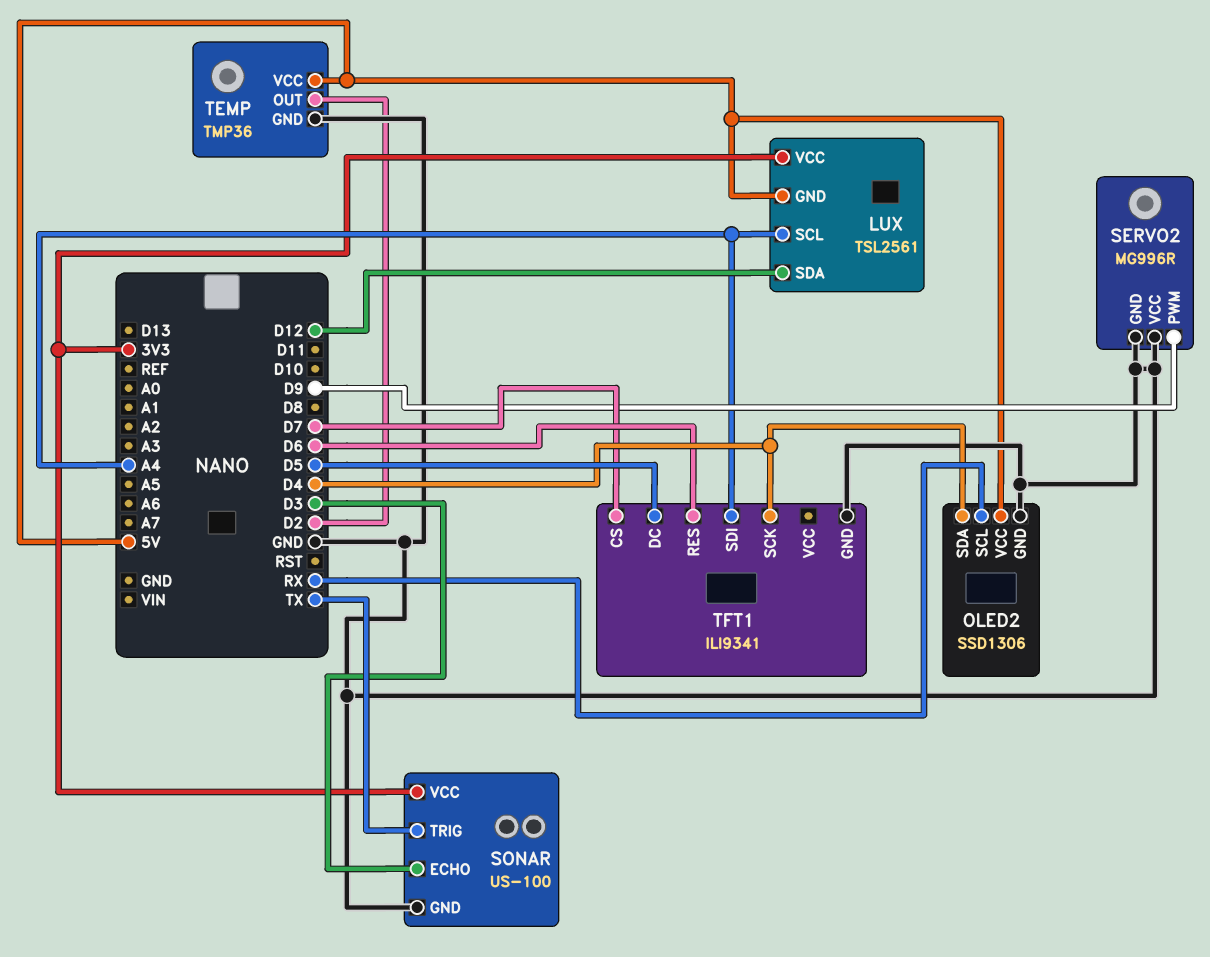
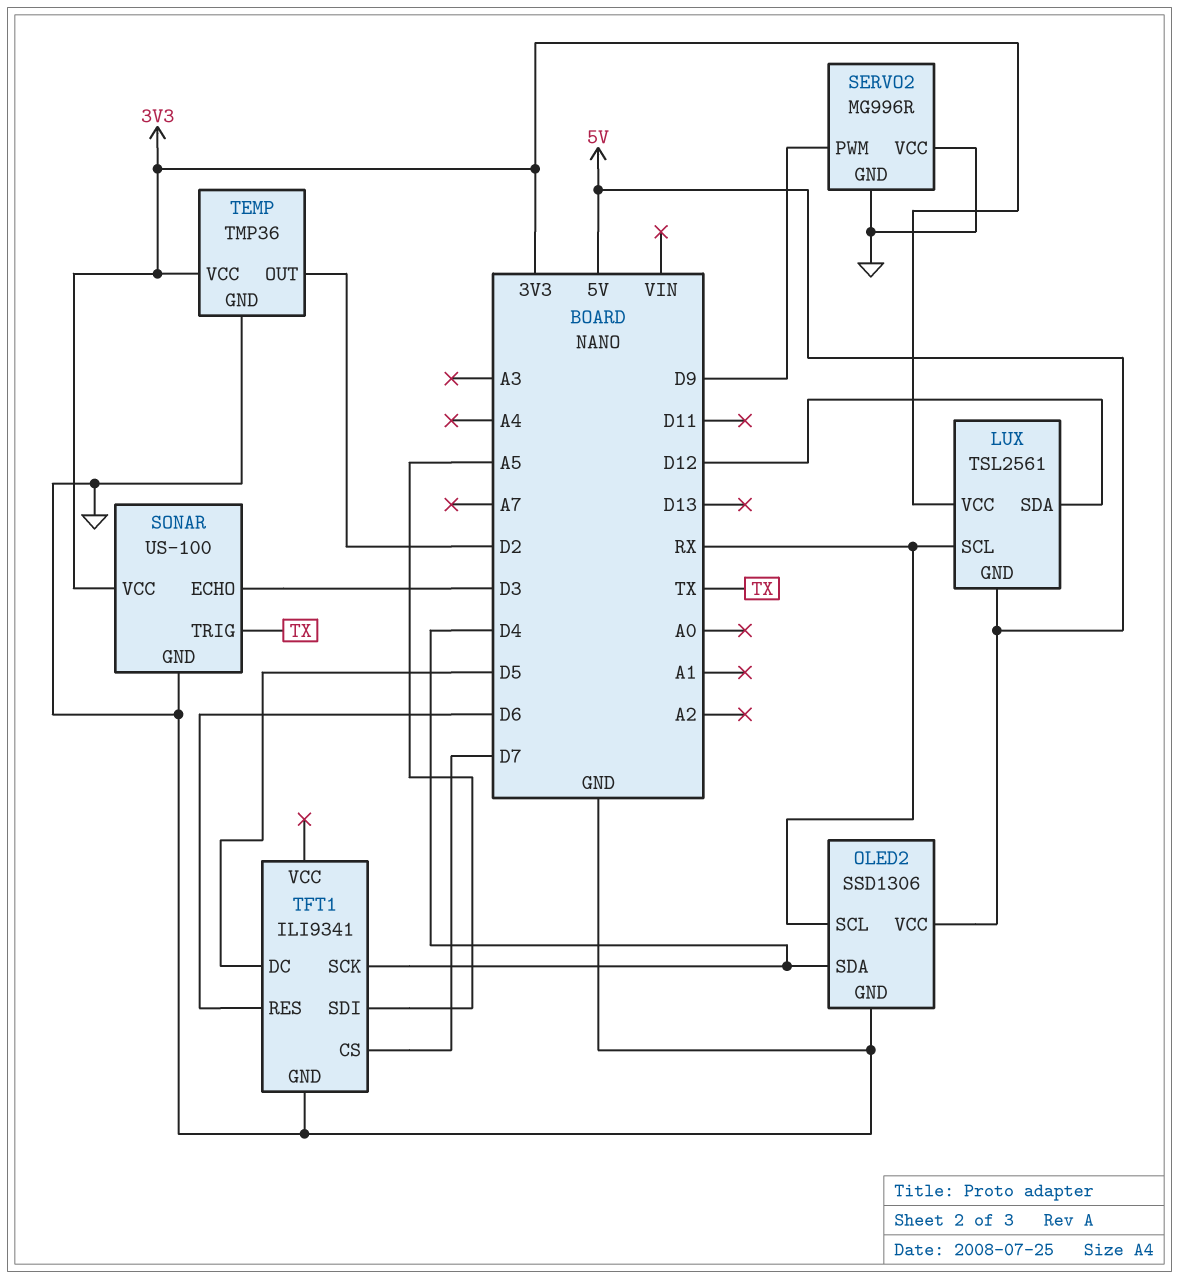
LUX pin SCL: A4 -> RX
TEMP pin VCC: 5V -> 3V3
TFT1 pin SDI: A4 -> A5

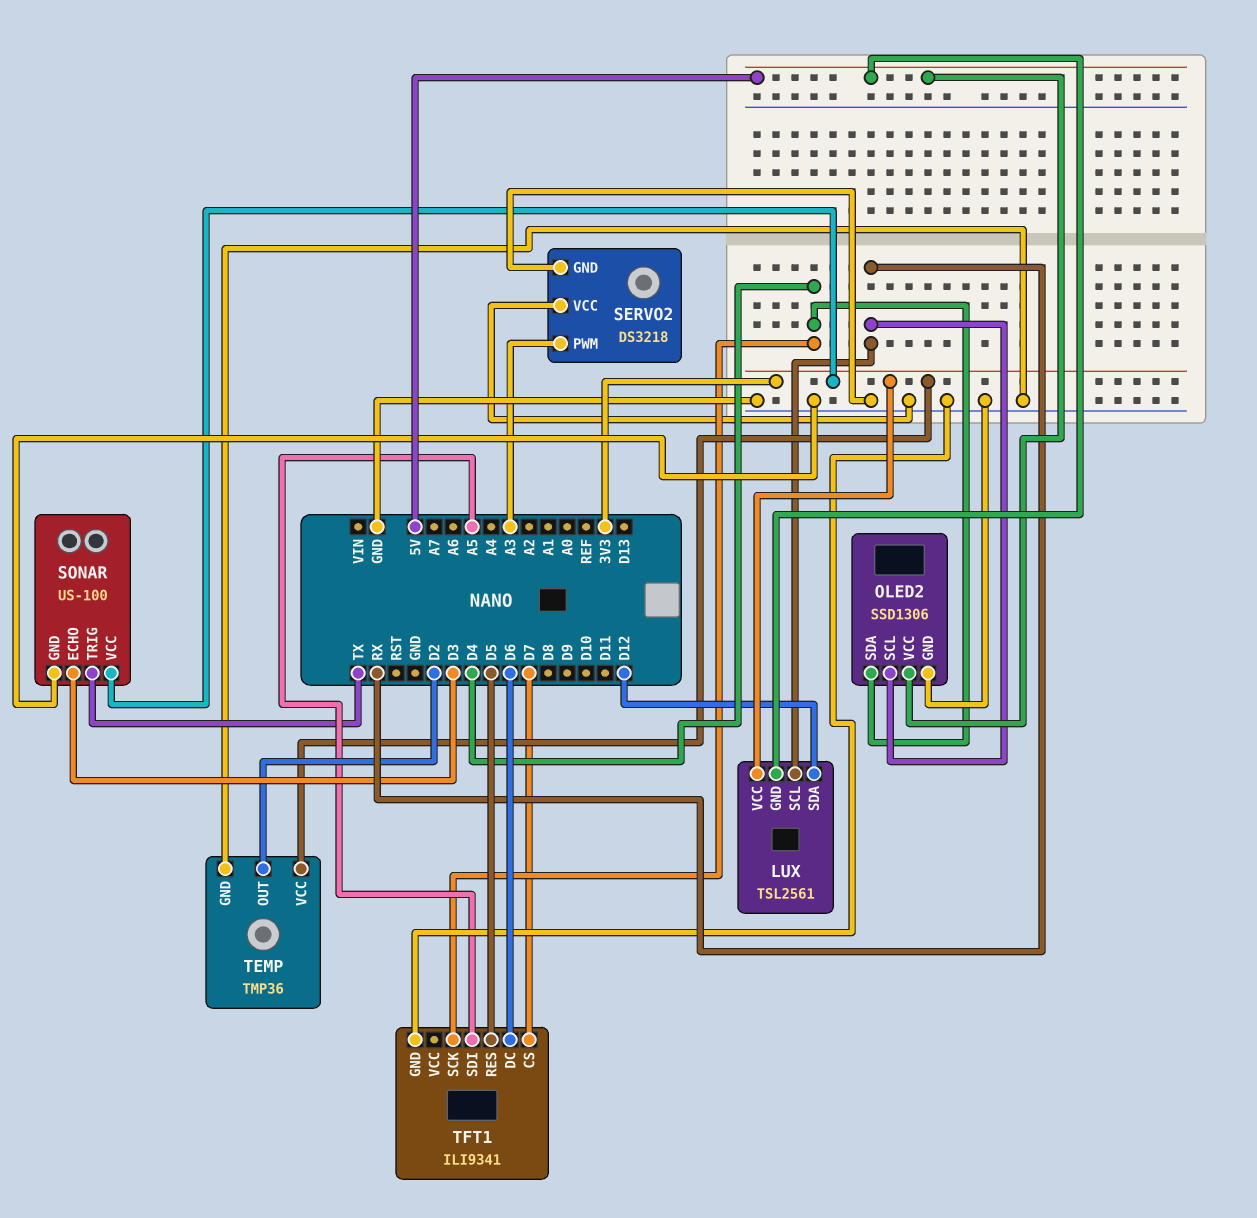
SERVO2: MG996R -> DS3218
SERVO2 pin PWM: D9 -> A3
TFT1 pin DC: D5 -> D6
TFT1 pin RES: D6 -> D5

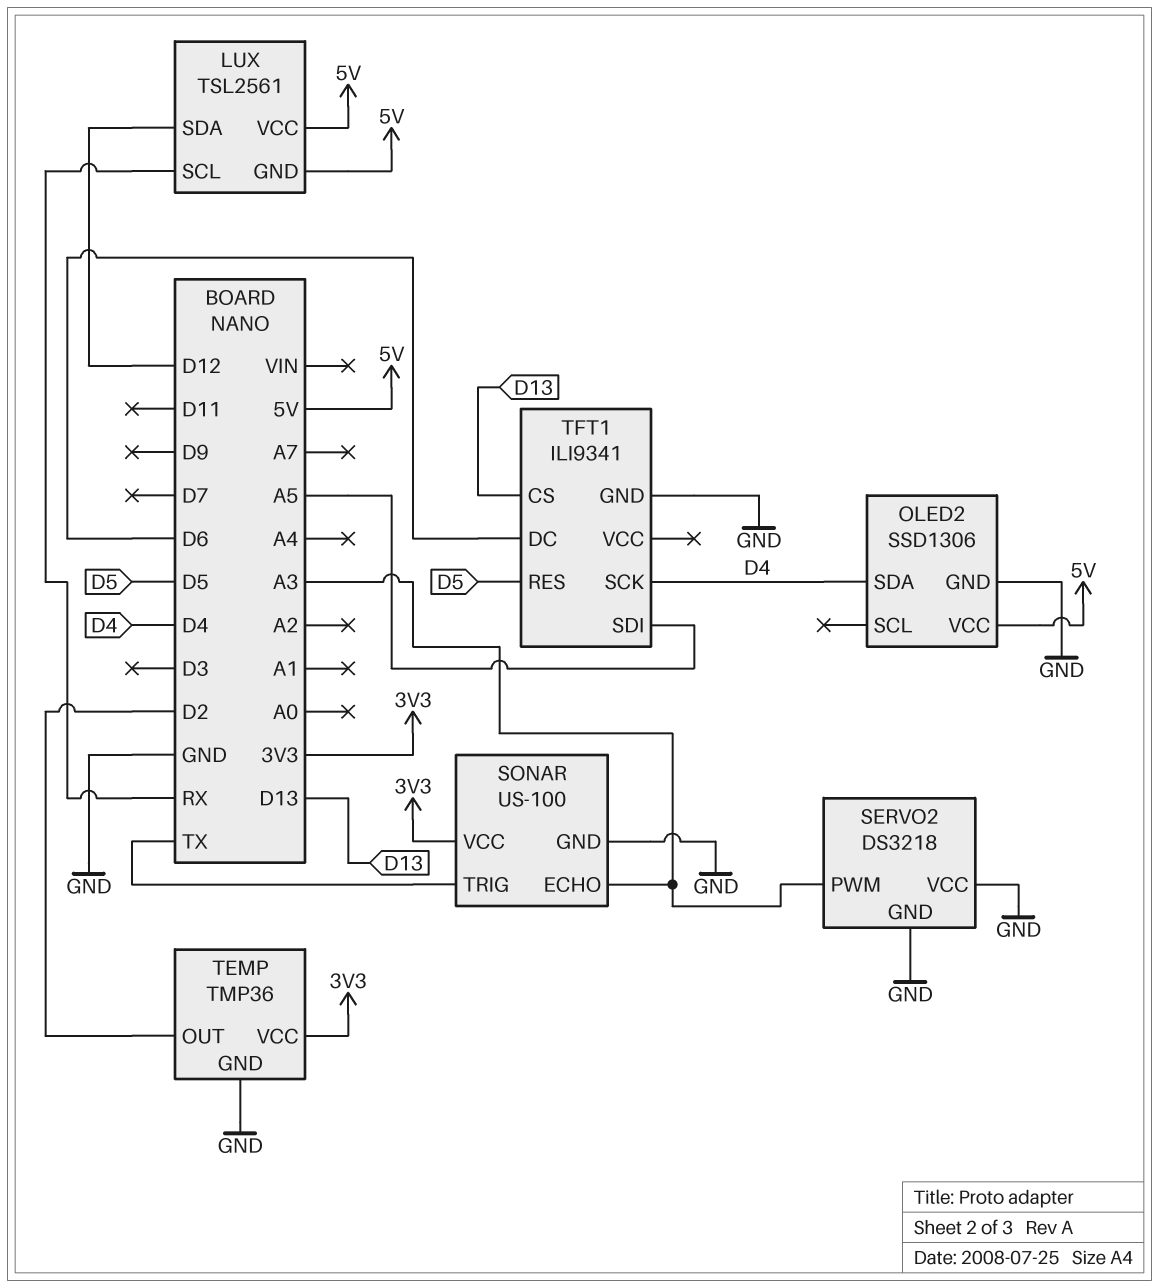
LUX pin VCC: 3V3 -> 5V
OLED2 pin SCL: RX -> none
SONAR pin ECHO: D3 -> A3
TFT1 pin CS: D7 -> D13

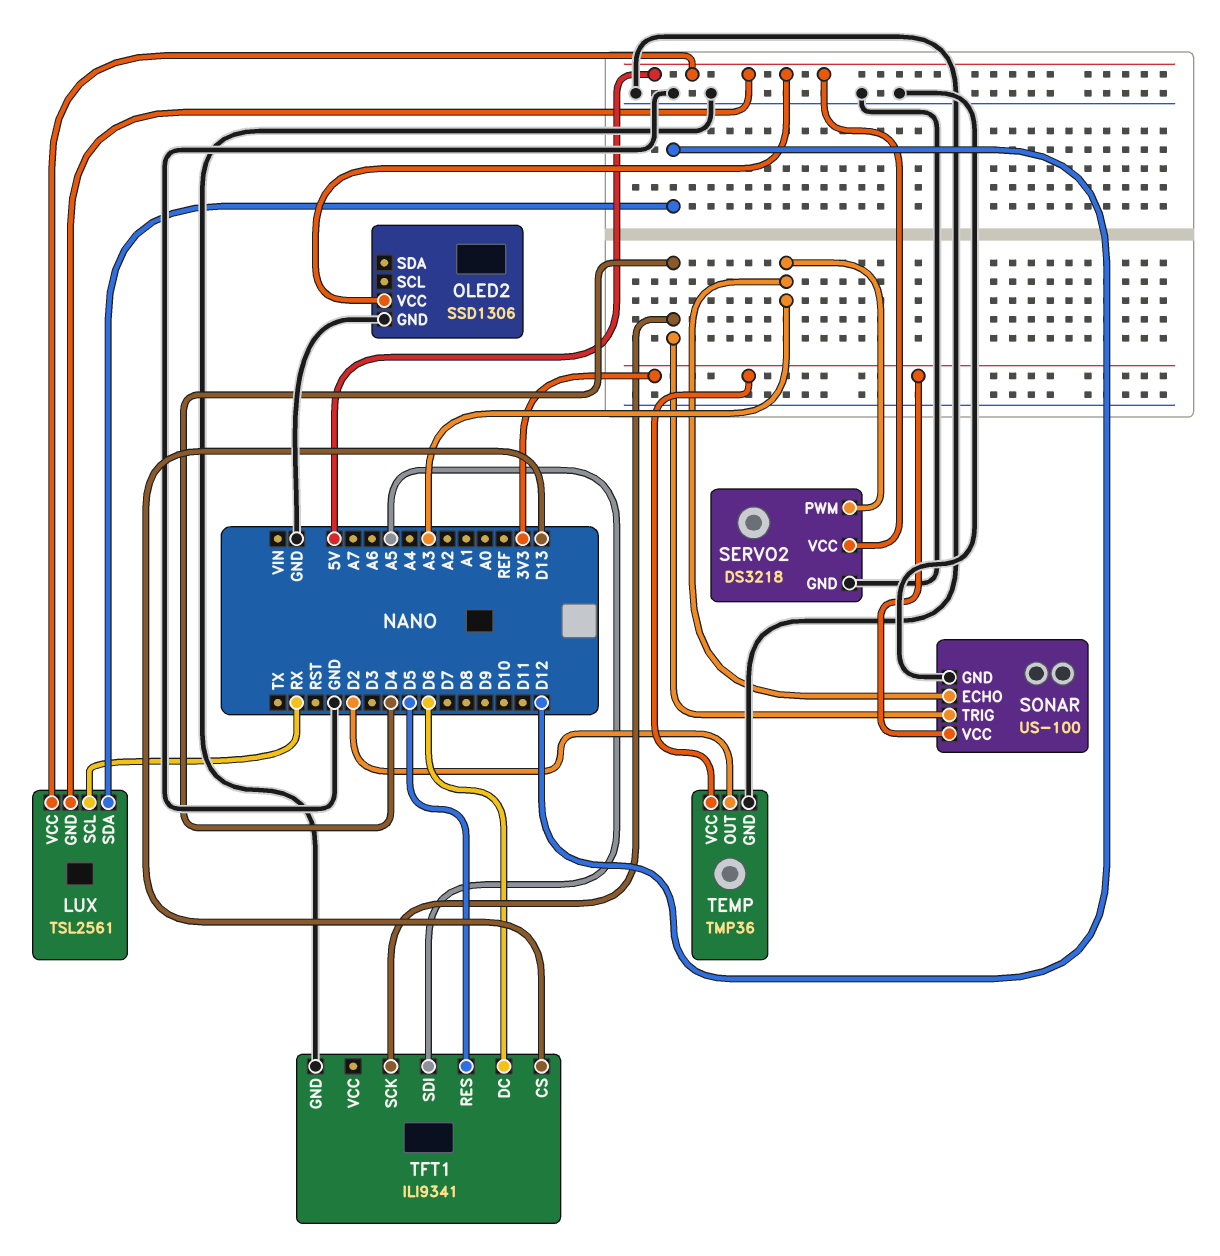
OLED2 pin SDA: D4 -> none
SERVO2 pin VCC: GND -> 5V
SONAR pin TRIG: TX -> D4

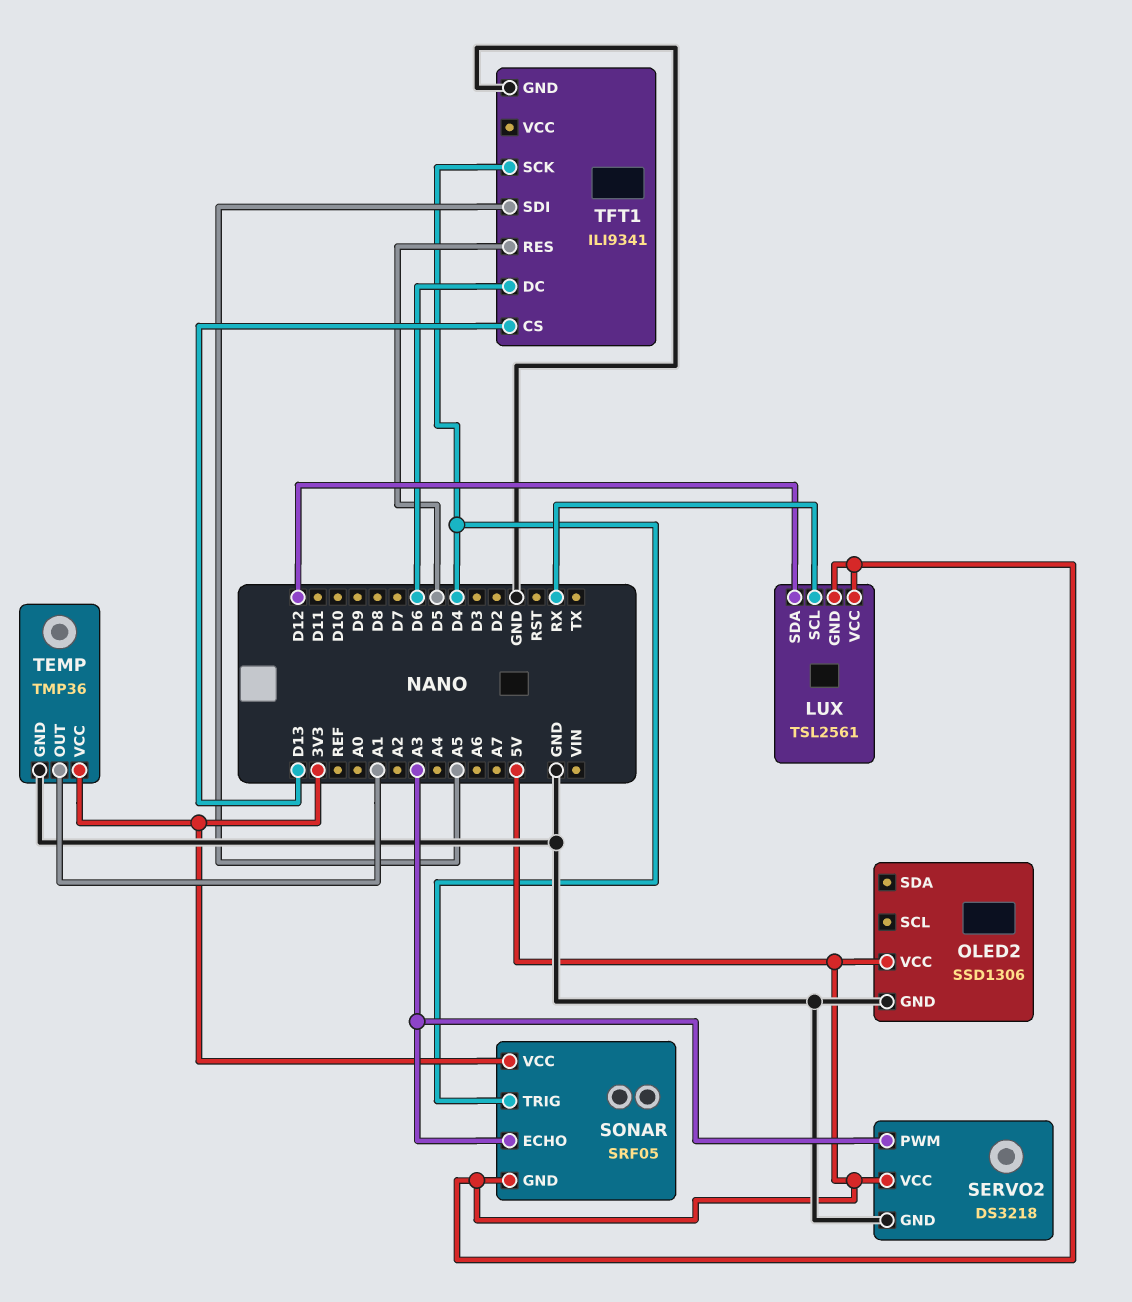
SONAR: US-100 -> SRF05
SONAR pin GND: GND -> 5V
TEMP pin OUT: D2 -> A1

